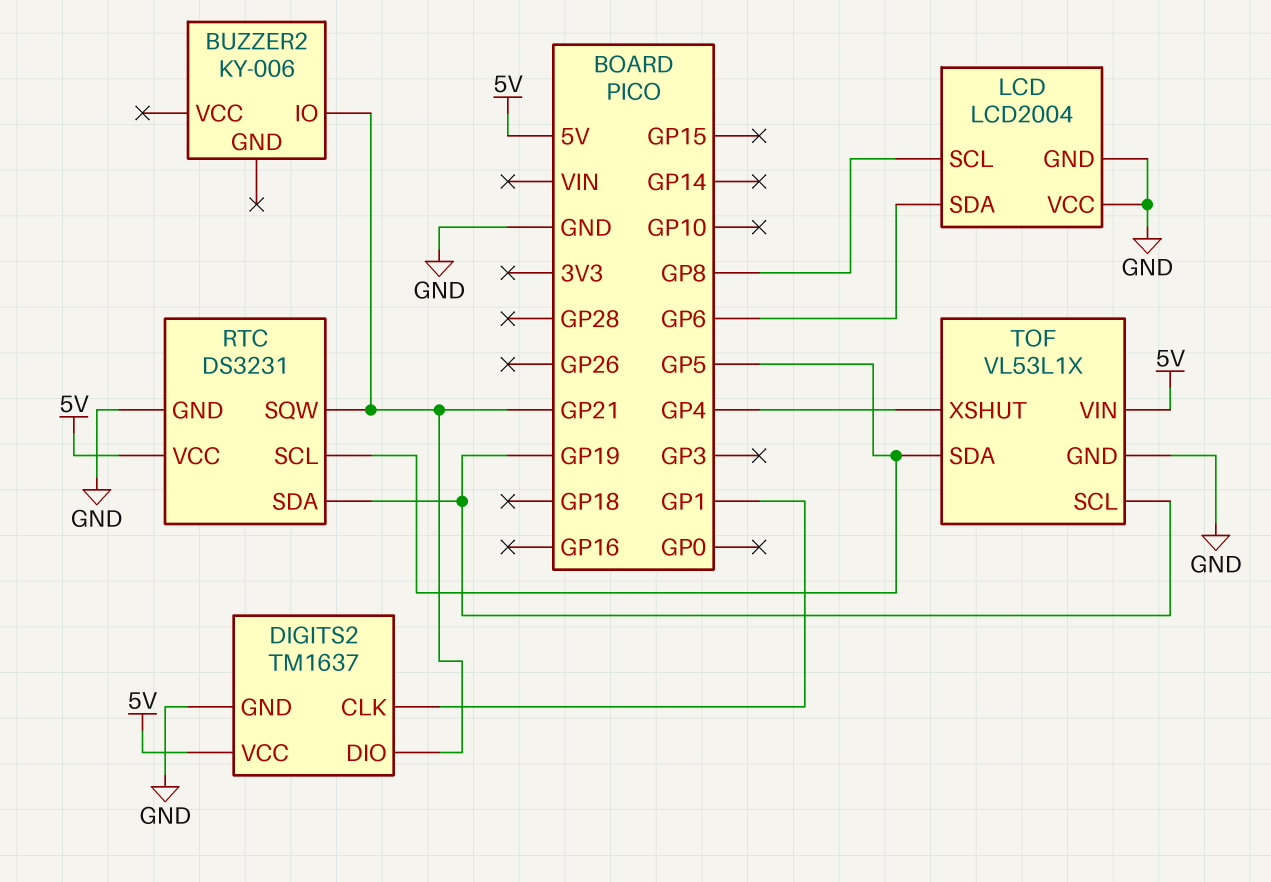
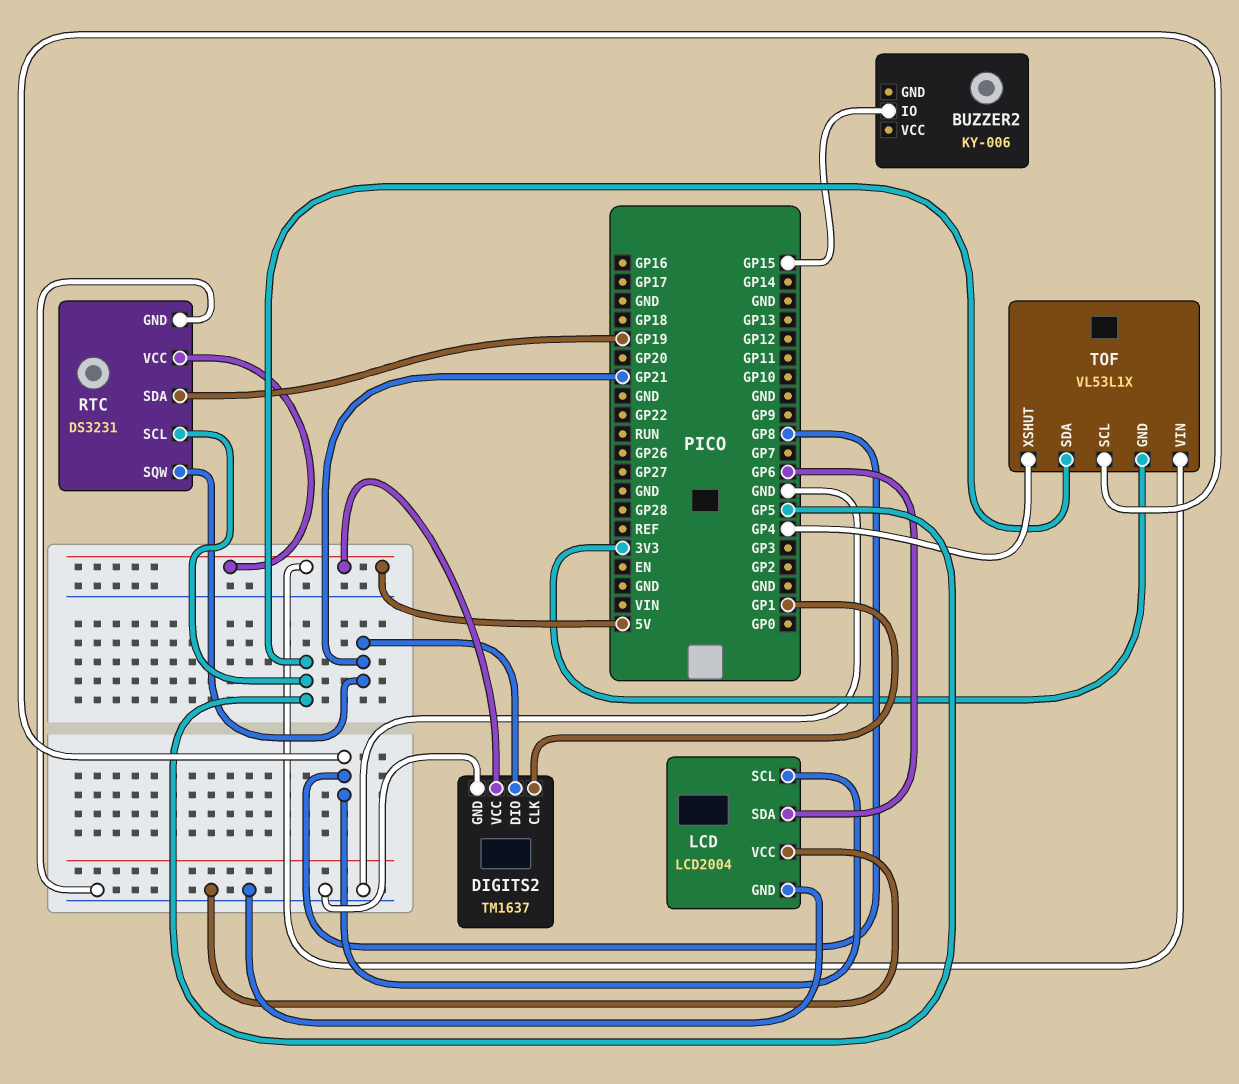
BUZZER2 pin IO: GP21 -> GP15
TOF pin GND: GND -> 3V3
TOF pin SCL: GP19 -> GP8

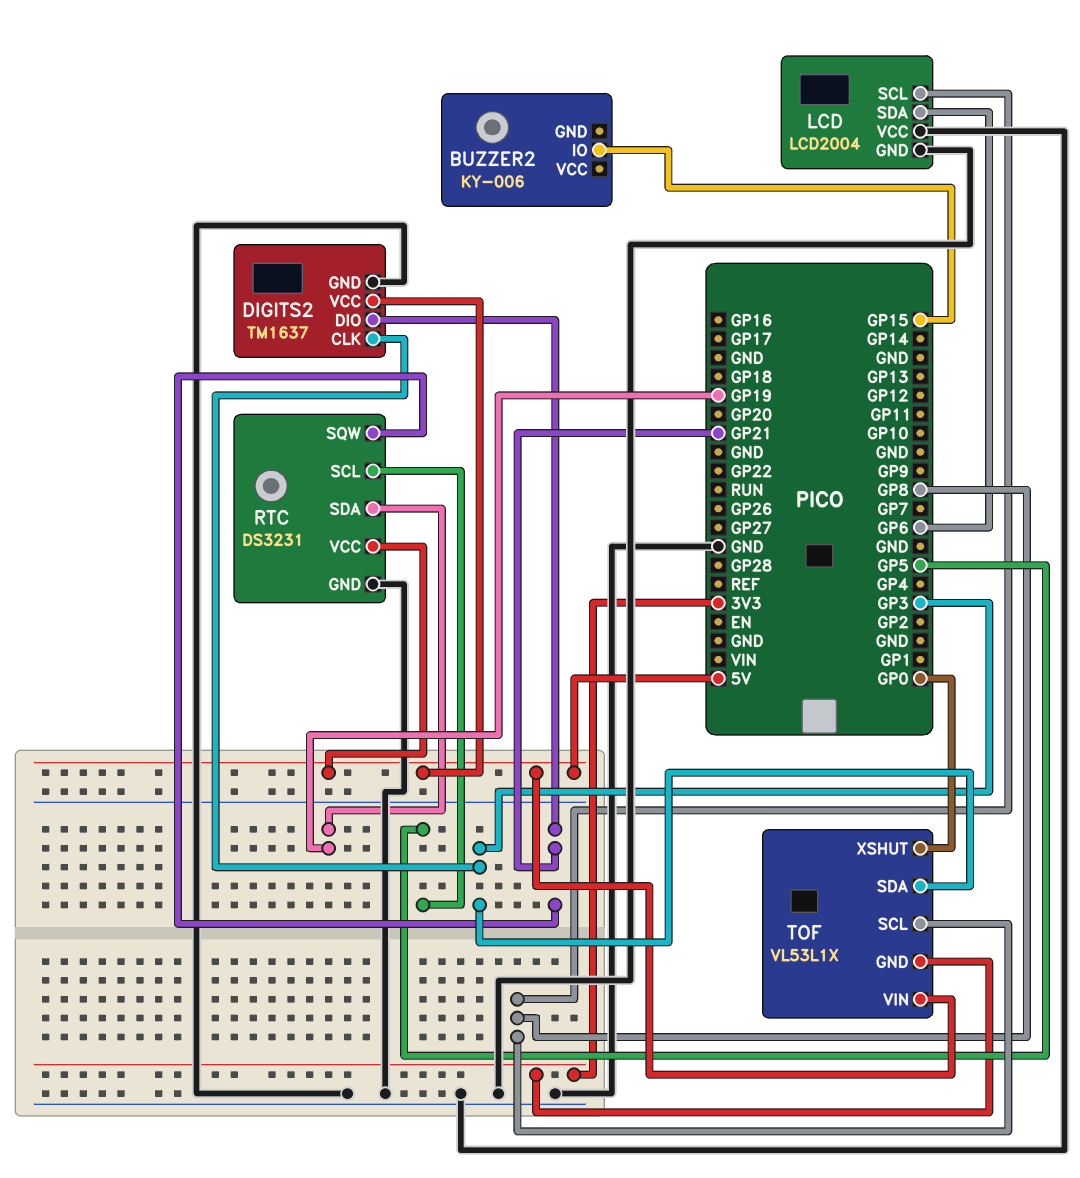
DIGITS2 pin CLK: GP1 -> GP3
TOF pin SDA: GP5 -> GP3
TOF pin XSHUT: GP4 -> GP0

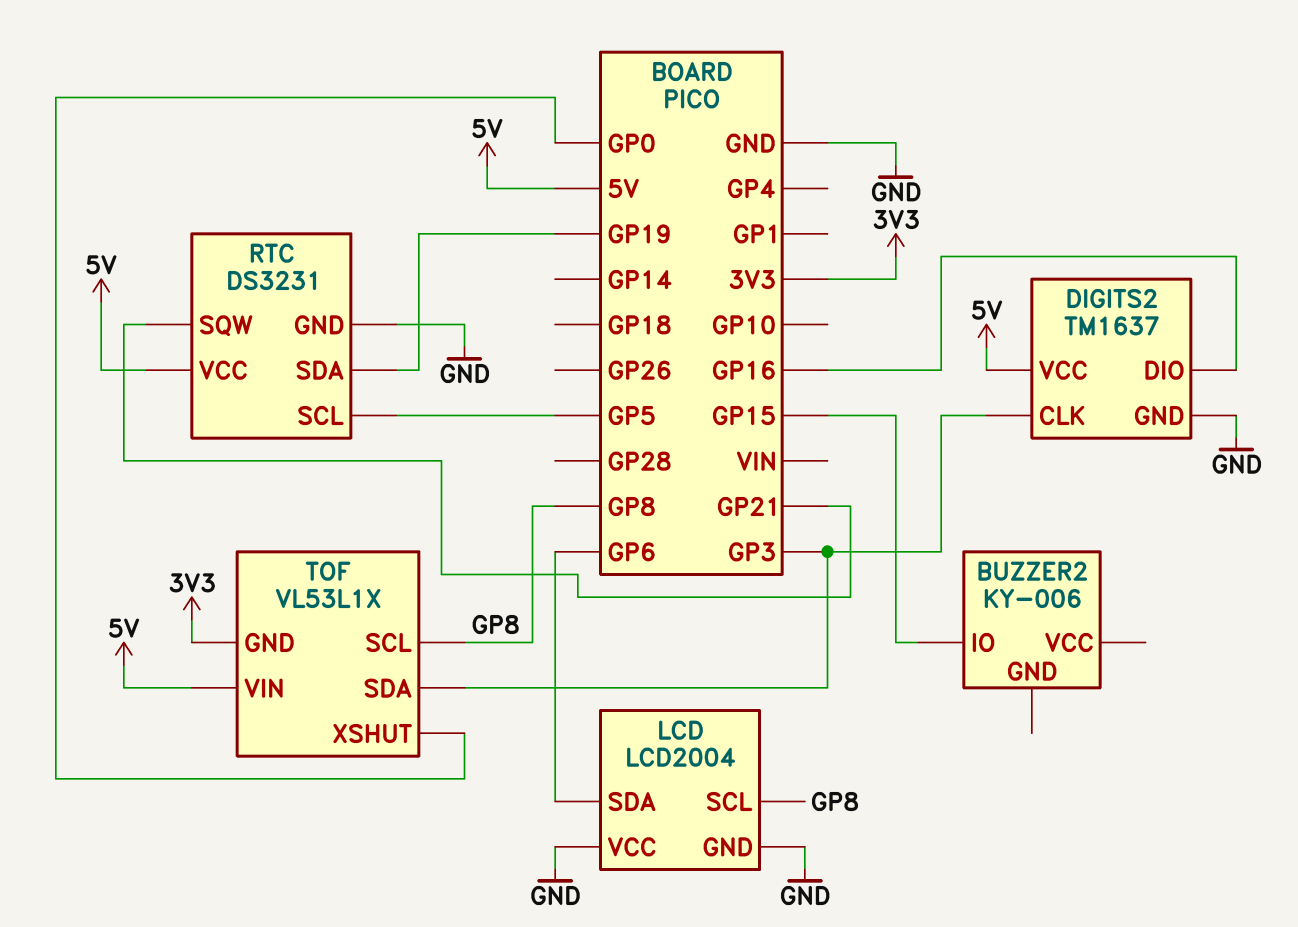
DIGITS2 pin DIO: GP21 -> GP16

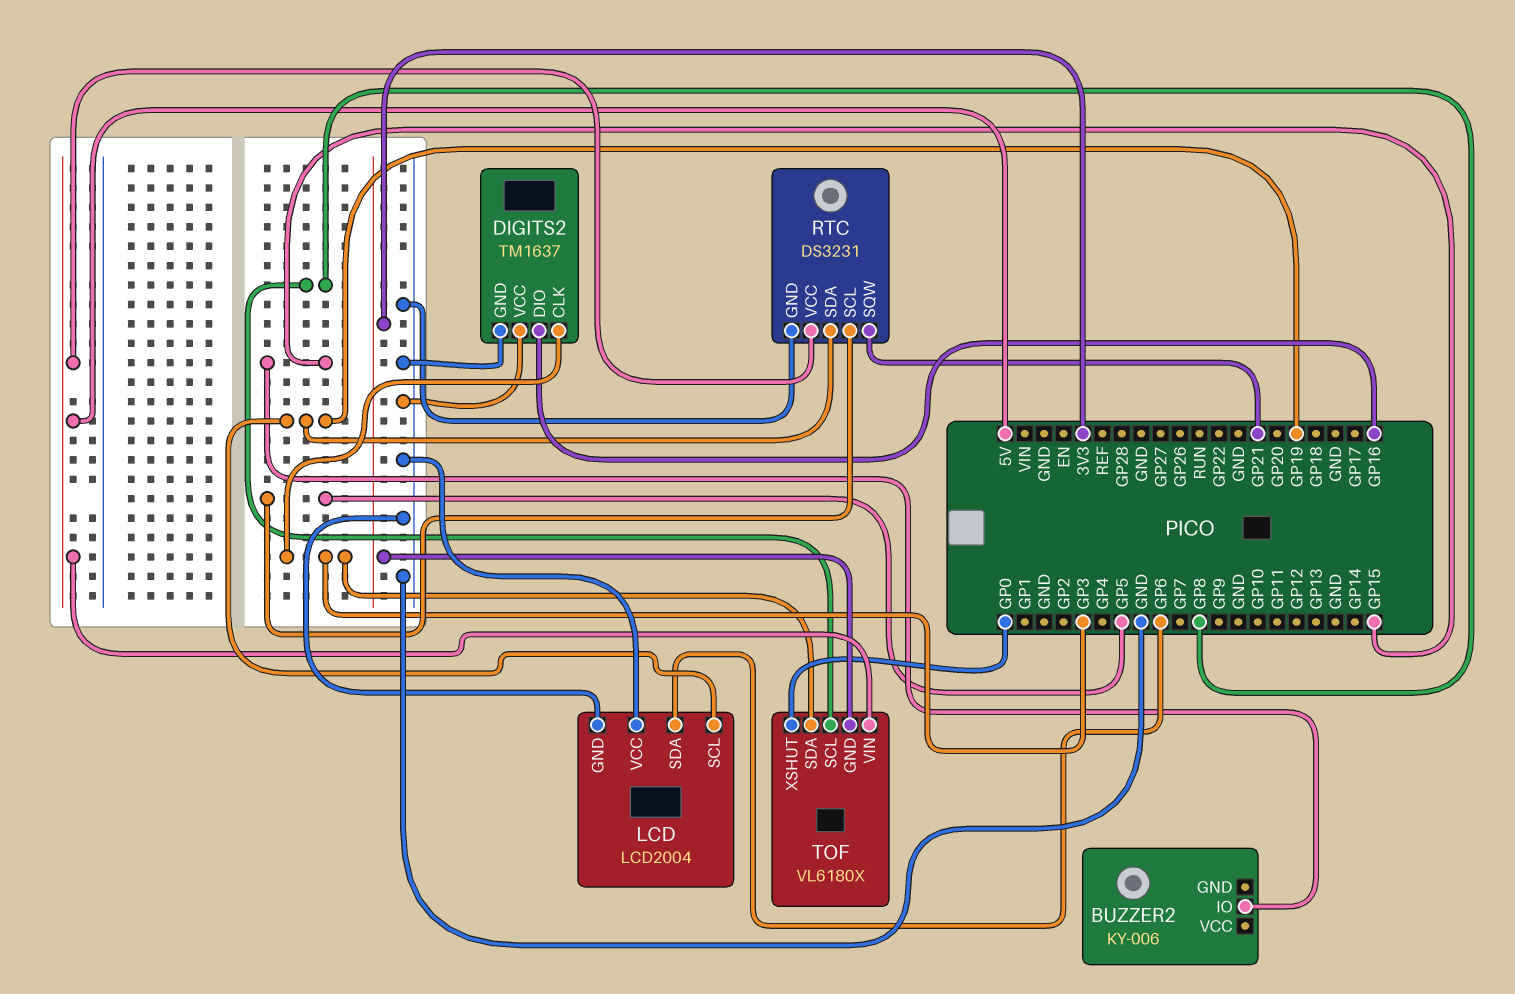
DIGITS2 pin VCC: 5V -> GND
LCD pin SCL: GP8 -> GP19
TOF: VL53L1X -> VL6180X

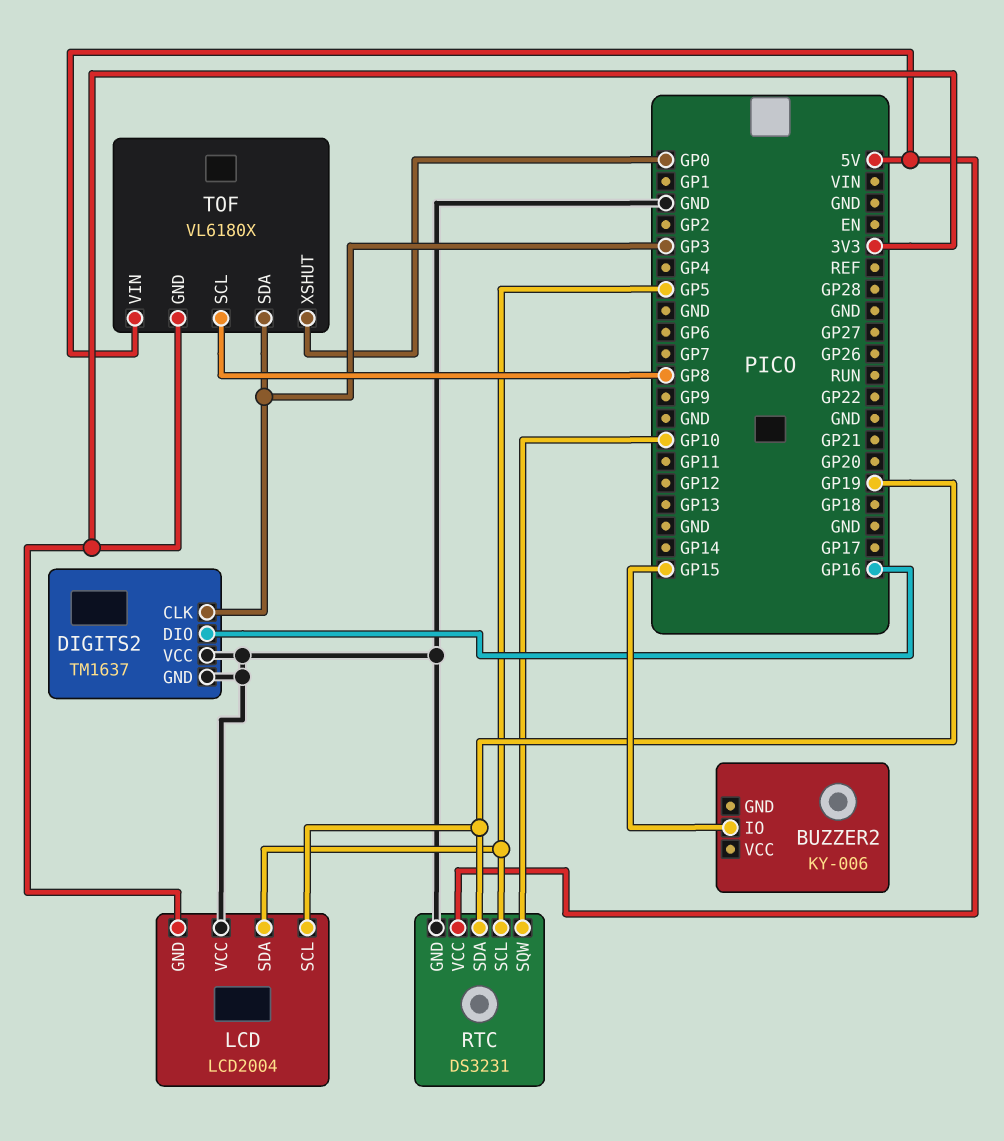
LCD pin GND: GND -> 3V3
LCD pin SDA: GP6 -> GP5
RTC pin SQW: GP21 -> GP10

